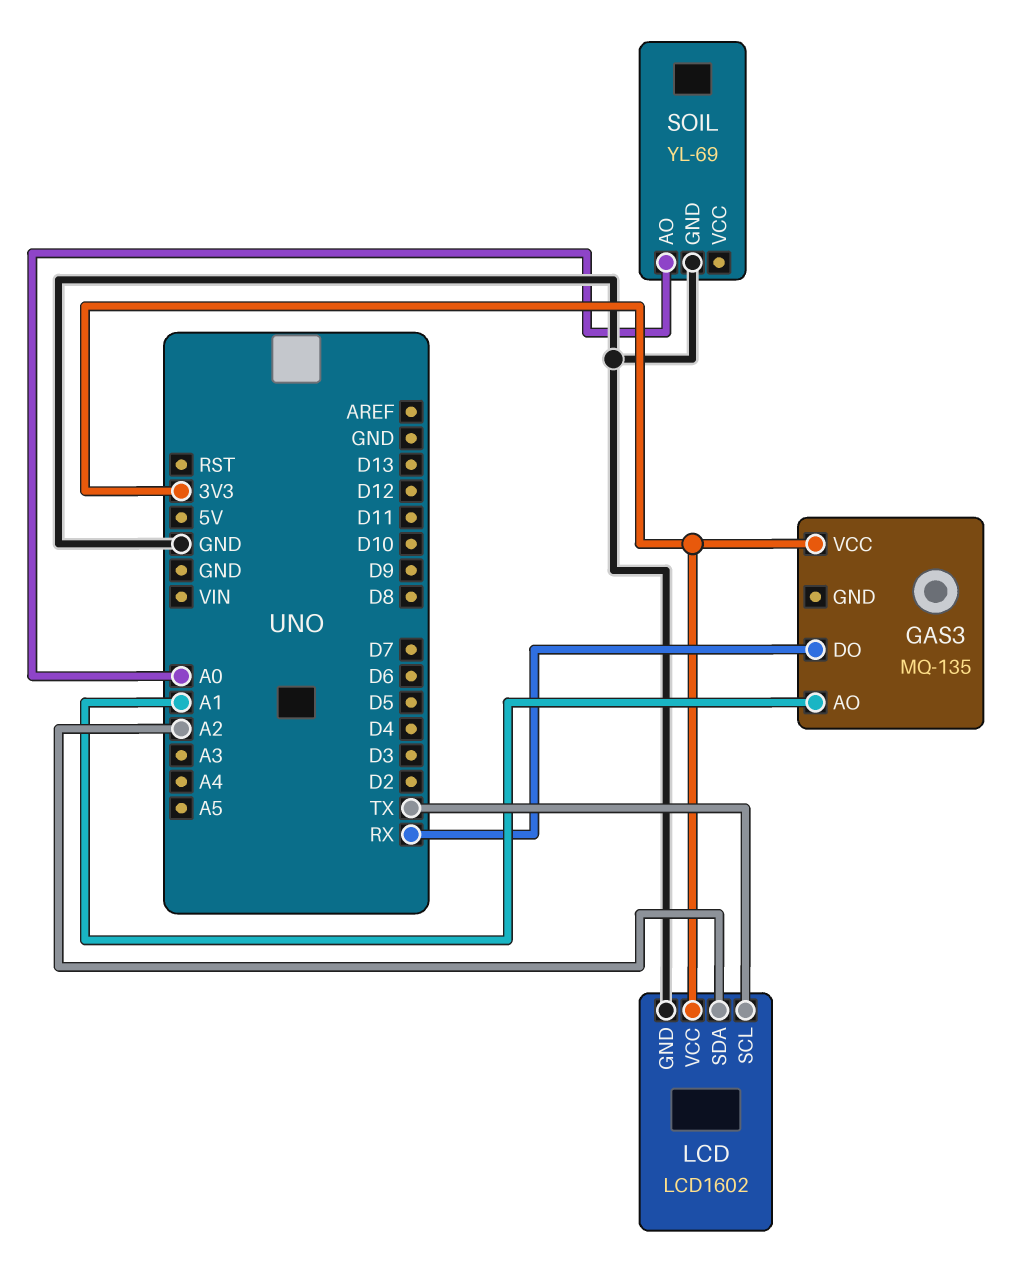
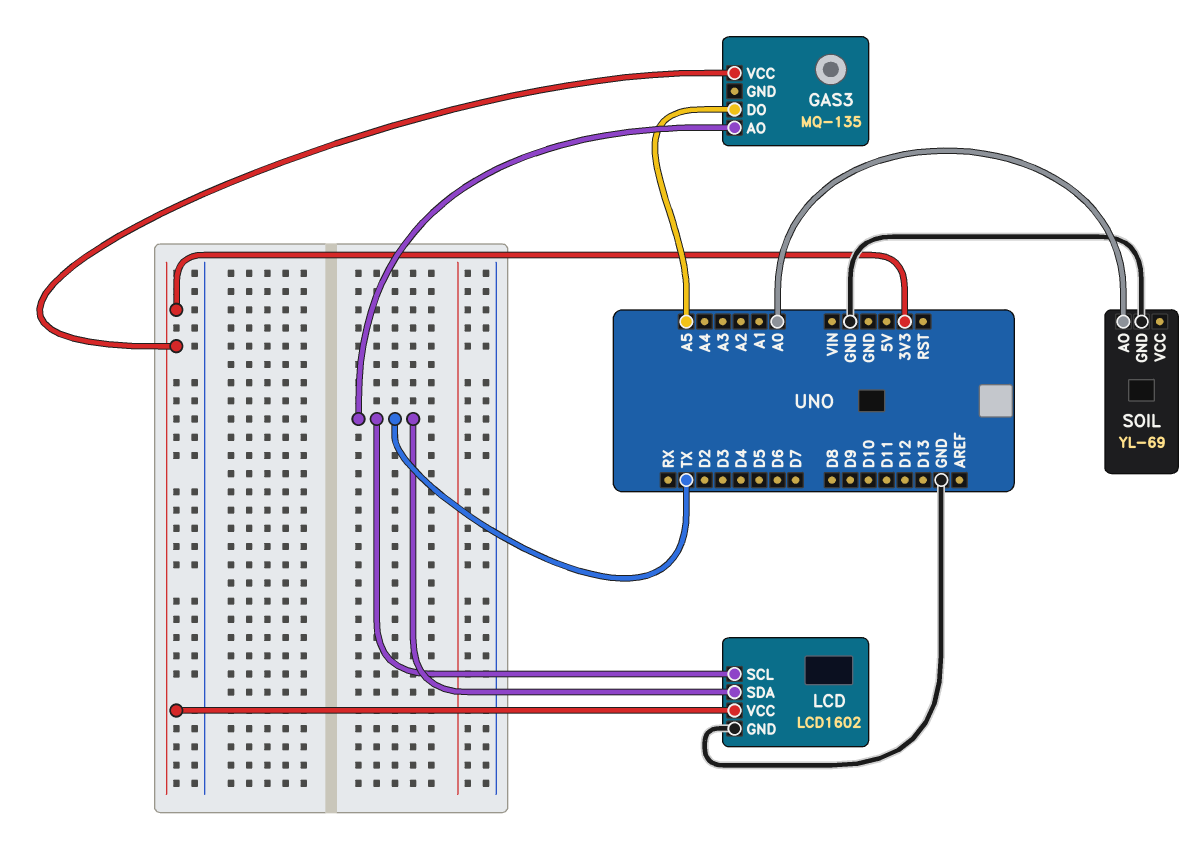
GAS3 pin AO: A1 -> TX
GAS3 pin DO: RX -> A5
LCD pin SDA: A2 -> TX

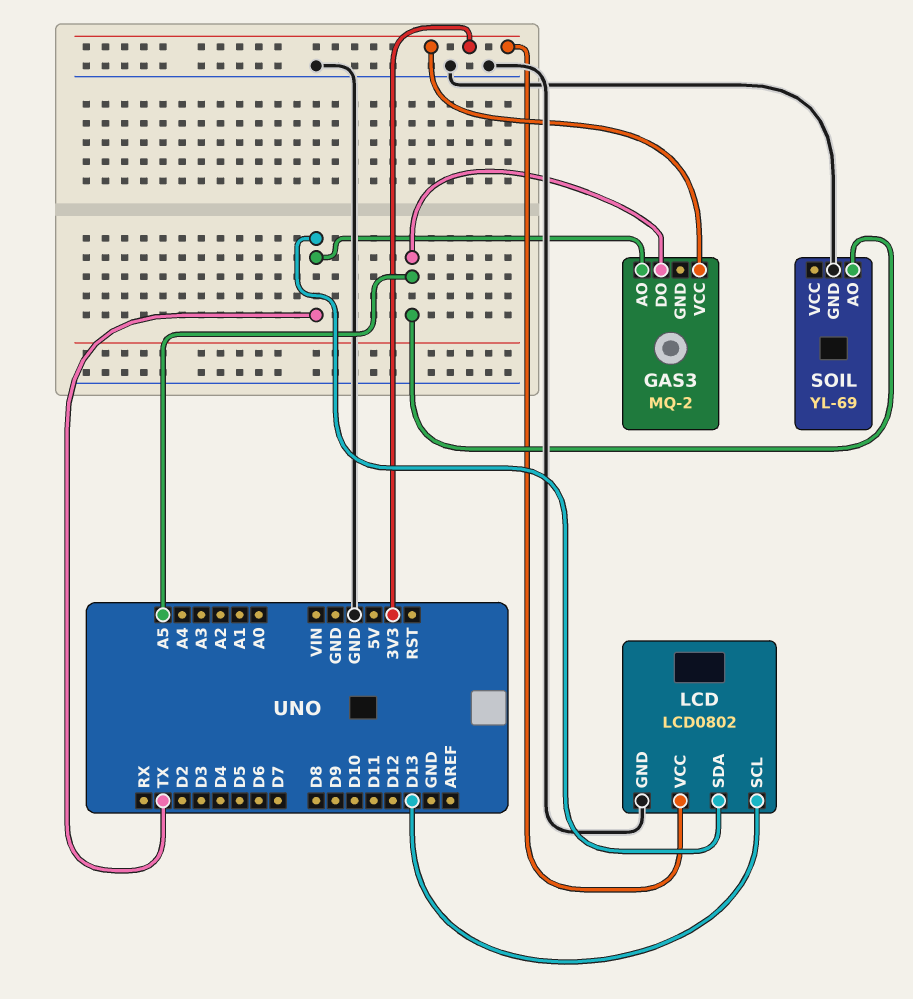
GAS3: MQ-135 -> MQ-2
LCD: LCD1602 -> LCD0802
LCD pin SCL: TX -> D13
SOIL pin AO: A0 -> A5

